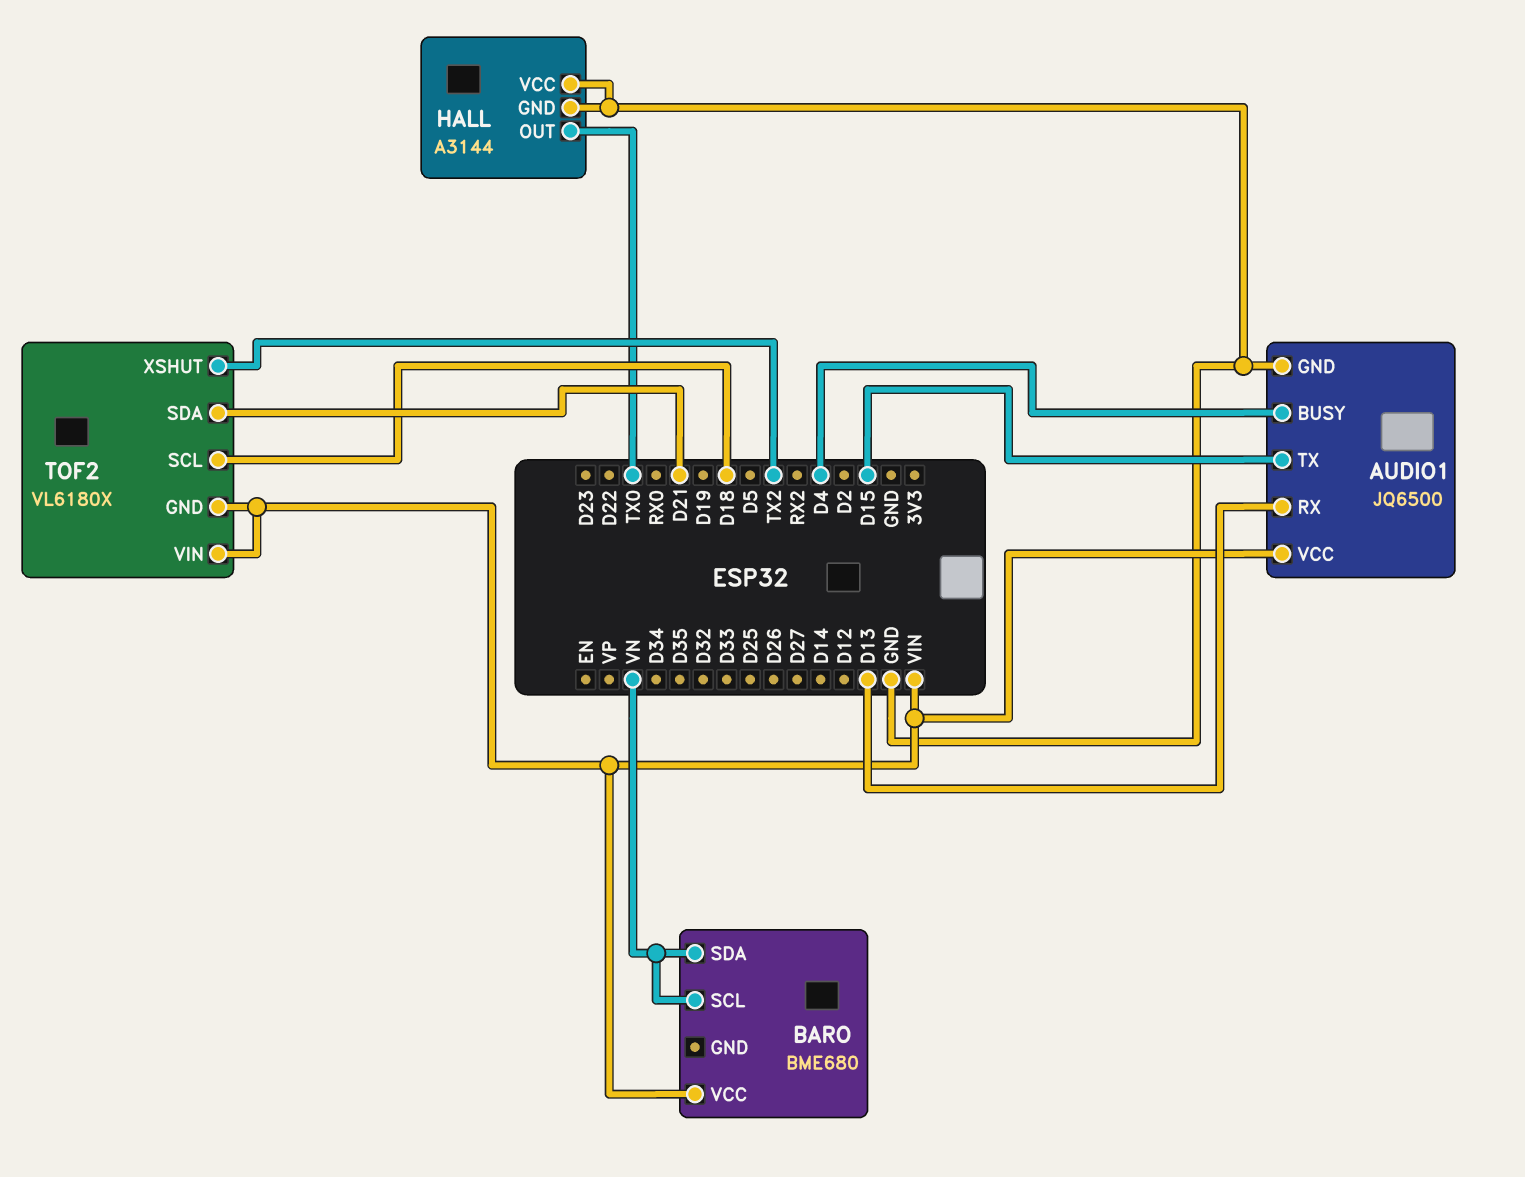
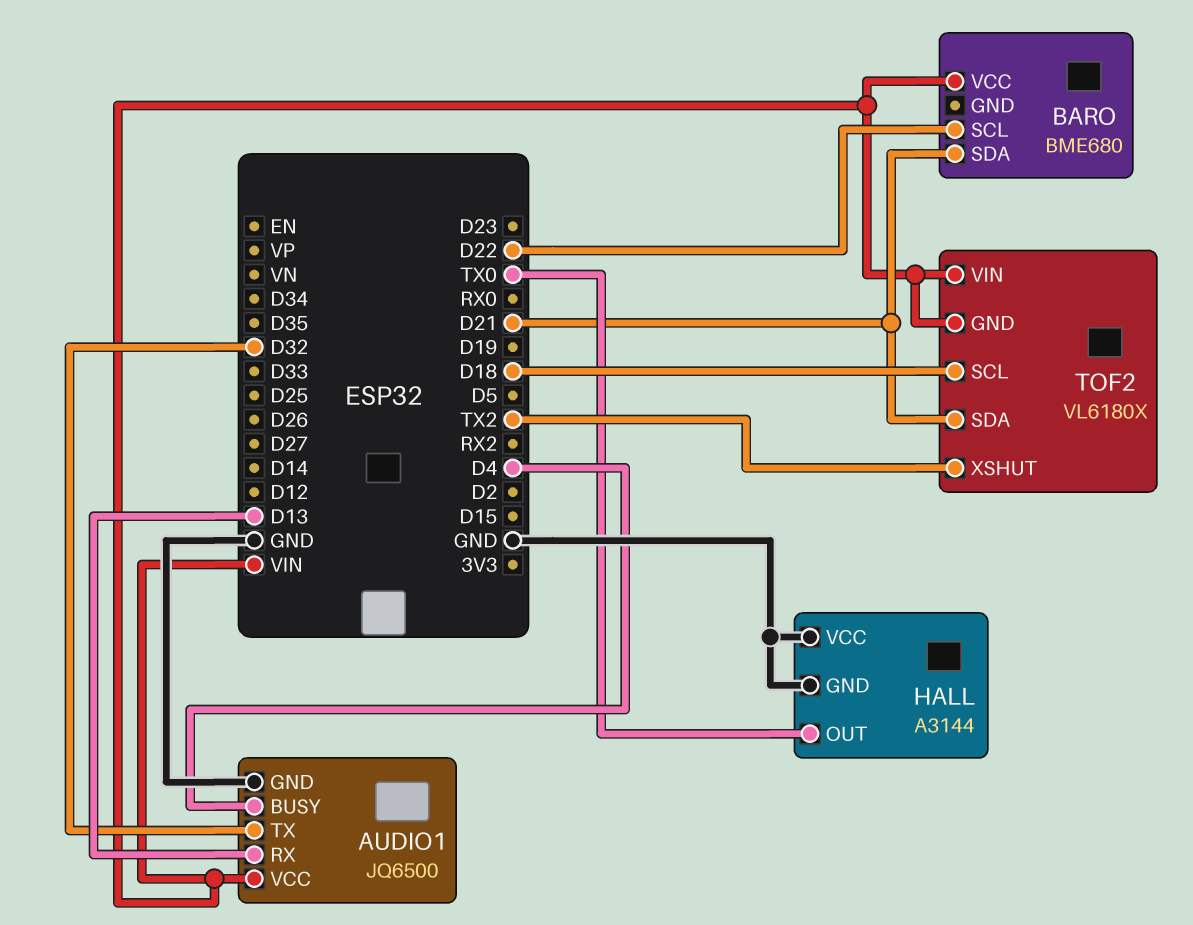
AUDIO1 pin TX: D15 -> D32
BARO pin SCL: VN -> D22
BARO pin SDA: VN -> D21

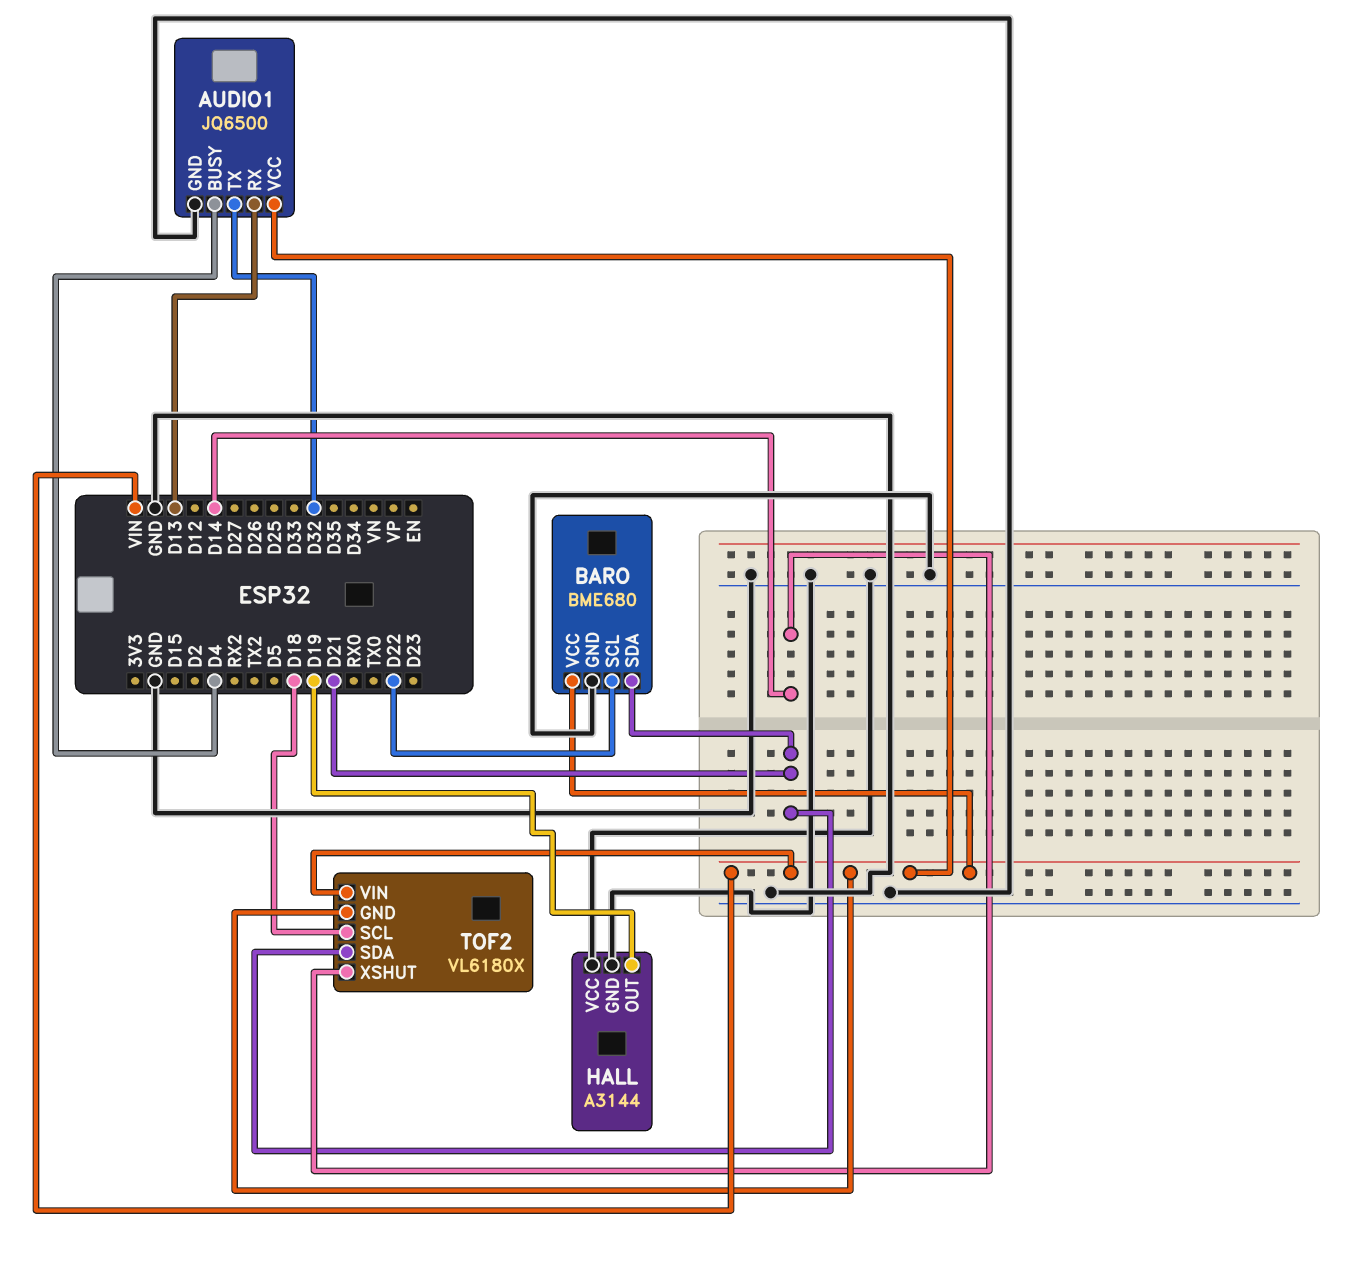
BARO pin GND: none -> GND
HALL pin OUT: TX0 -> D19
TOF2 pin XSHUT: TX2 -> D14

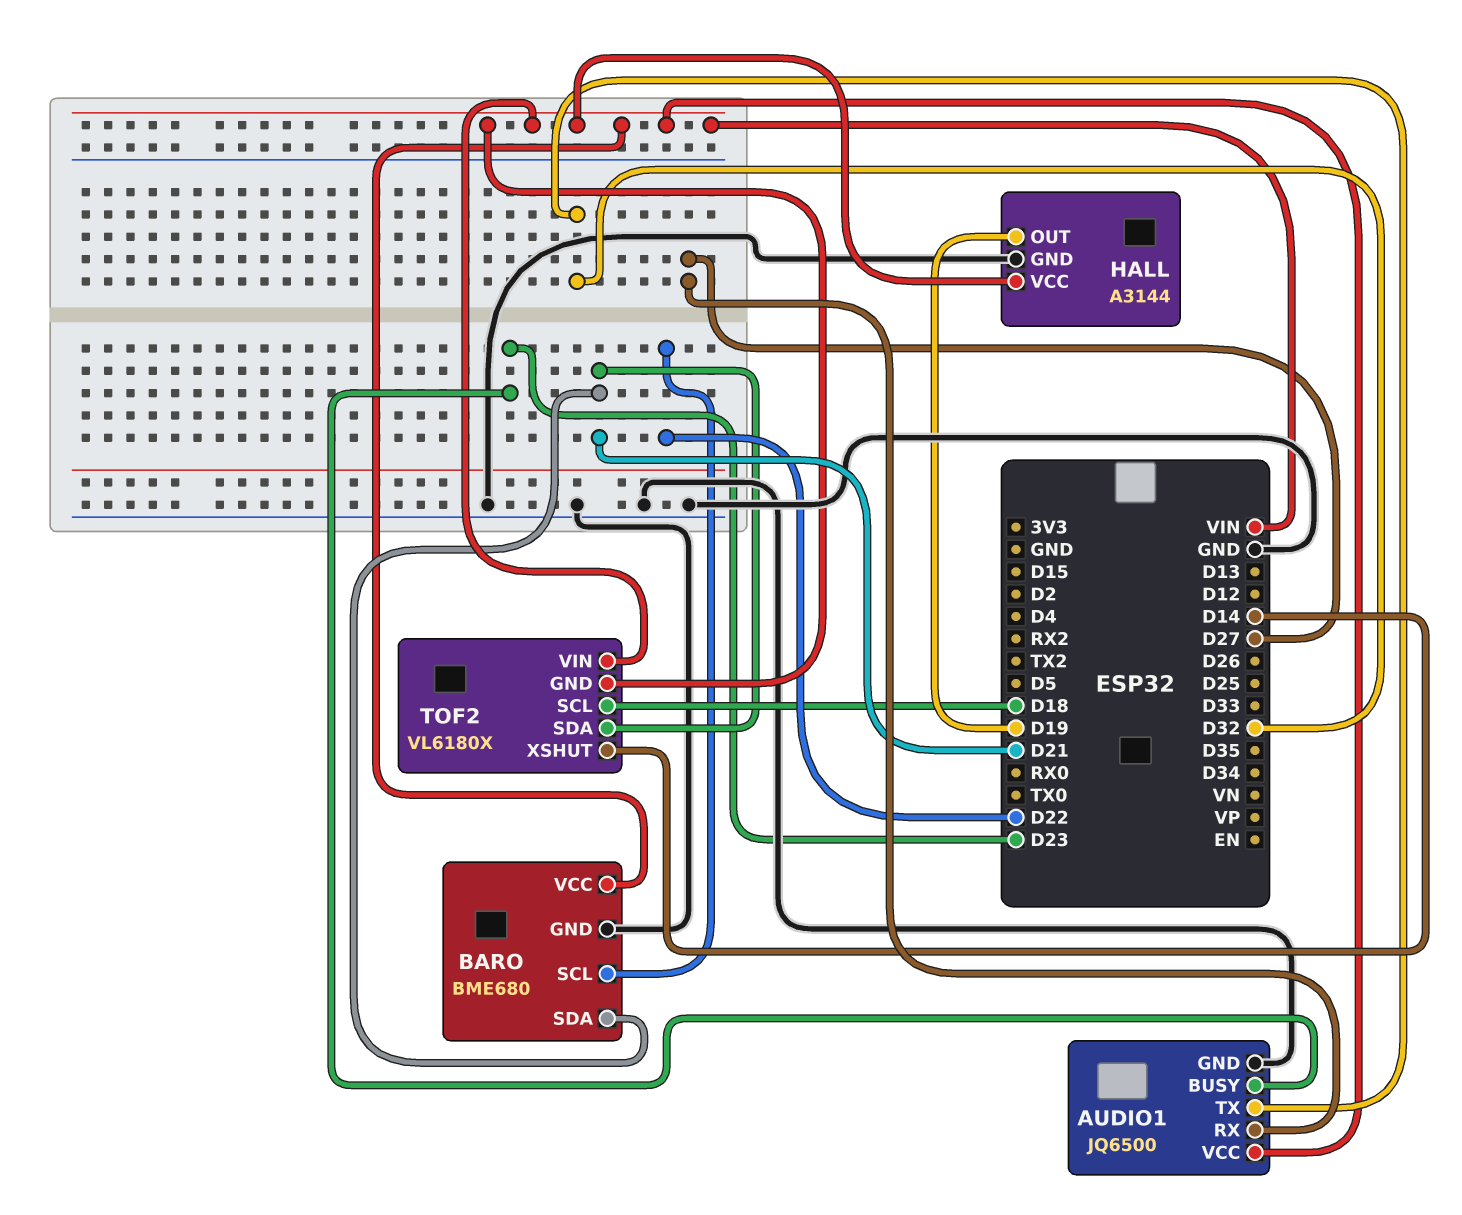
AUDIO1 pin BUSY: D4 -> D23
AUDIO1 pin RX: D13 -> D27
HALL pin VCC: GND -> VIN

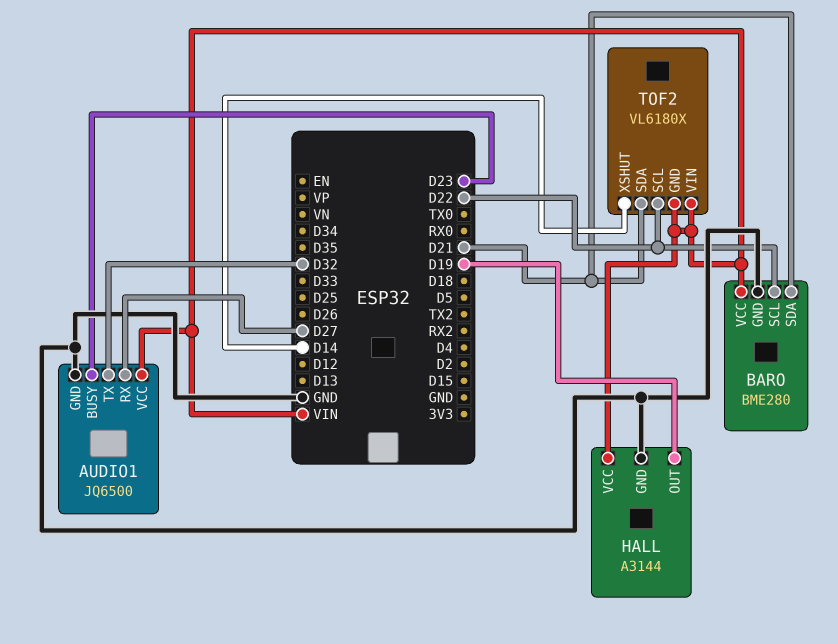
BARO: BME680 -> BME280
TOF2 pin SCL: D18 -> D22

